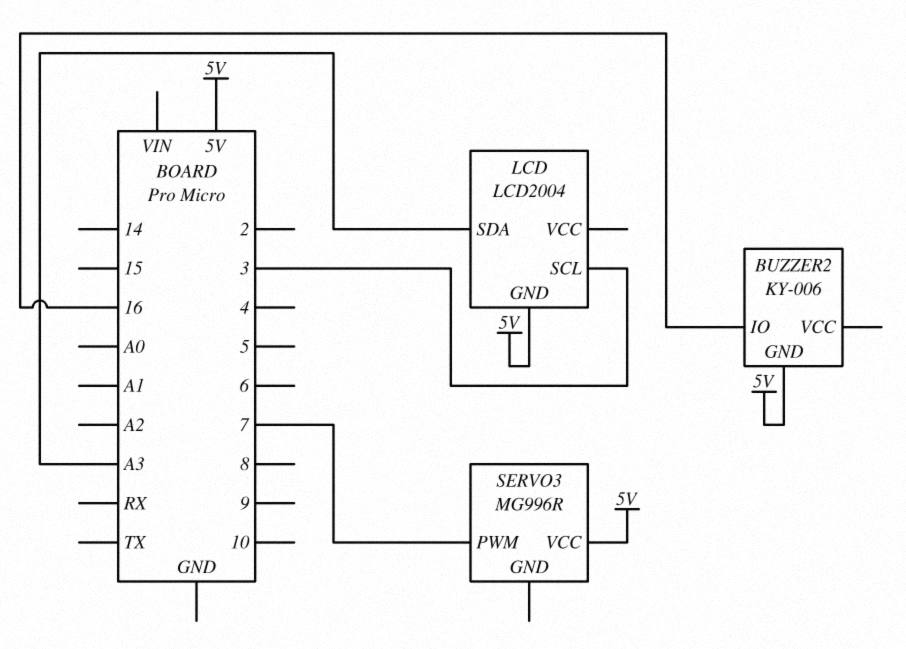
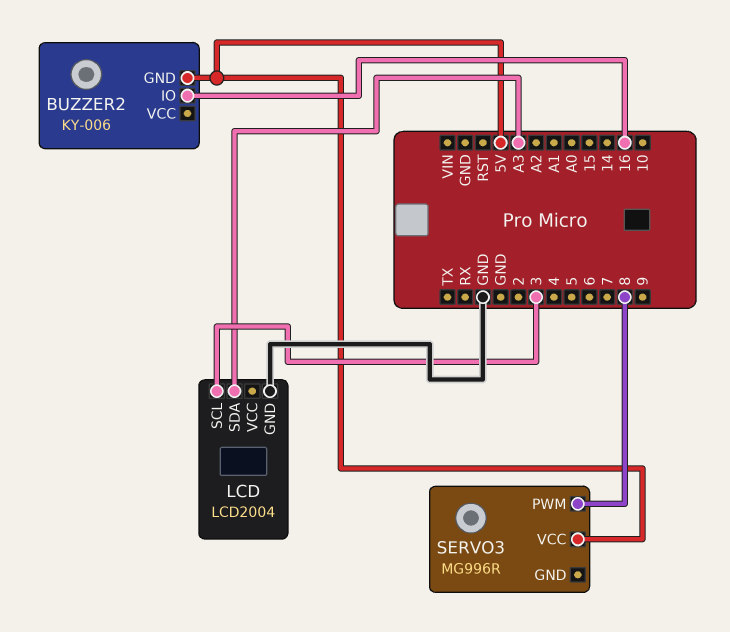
LCD pin GND: 5V -> GND
SERVO3 pin PWM: 7 -> 8

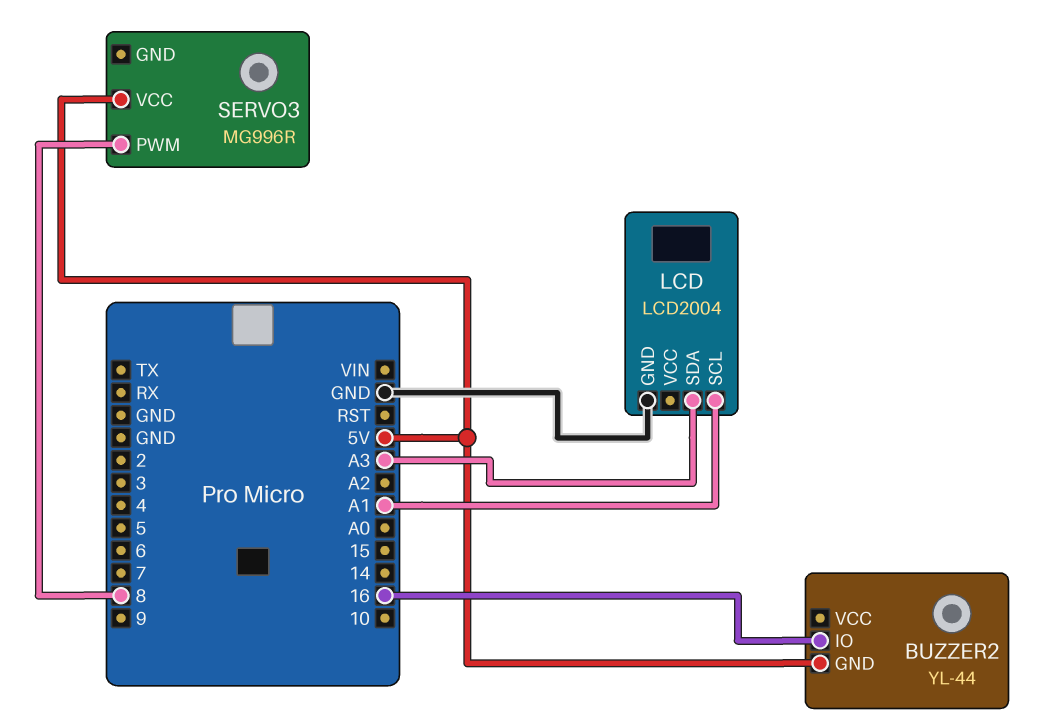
BUZZER2: KY-006 -> YL-44
LCD pin SCL: 3 -> A1

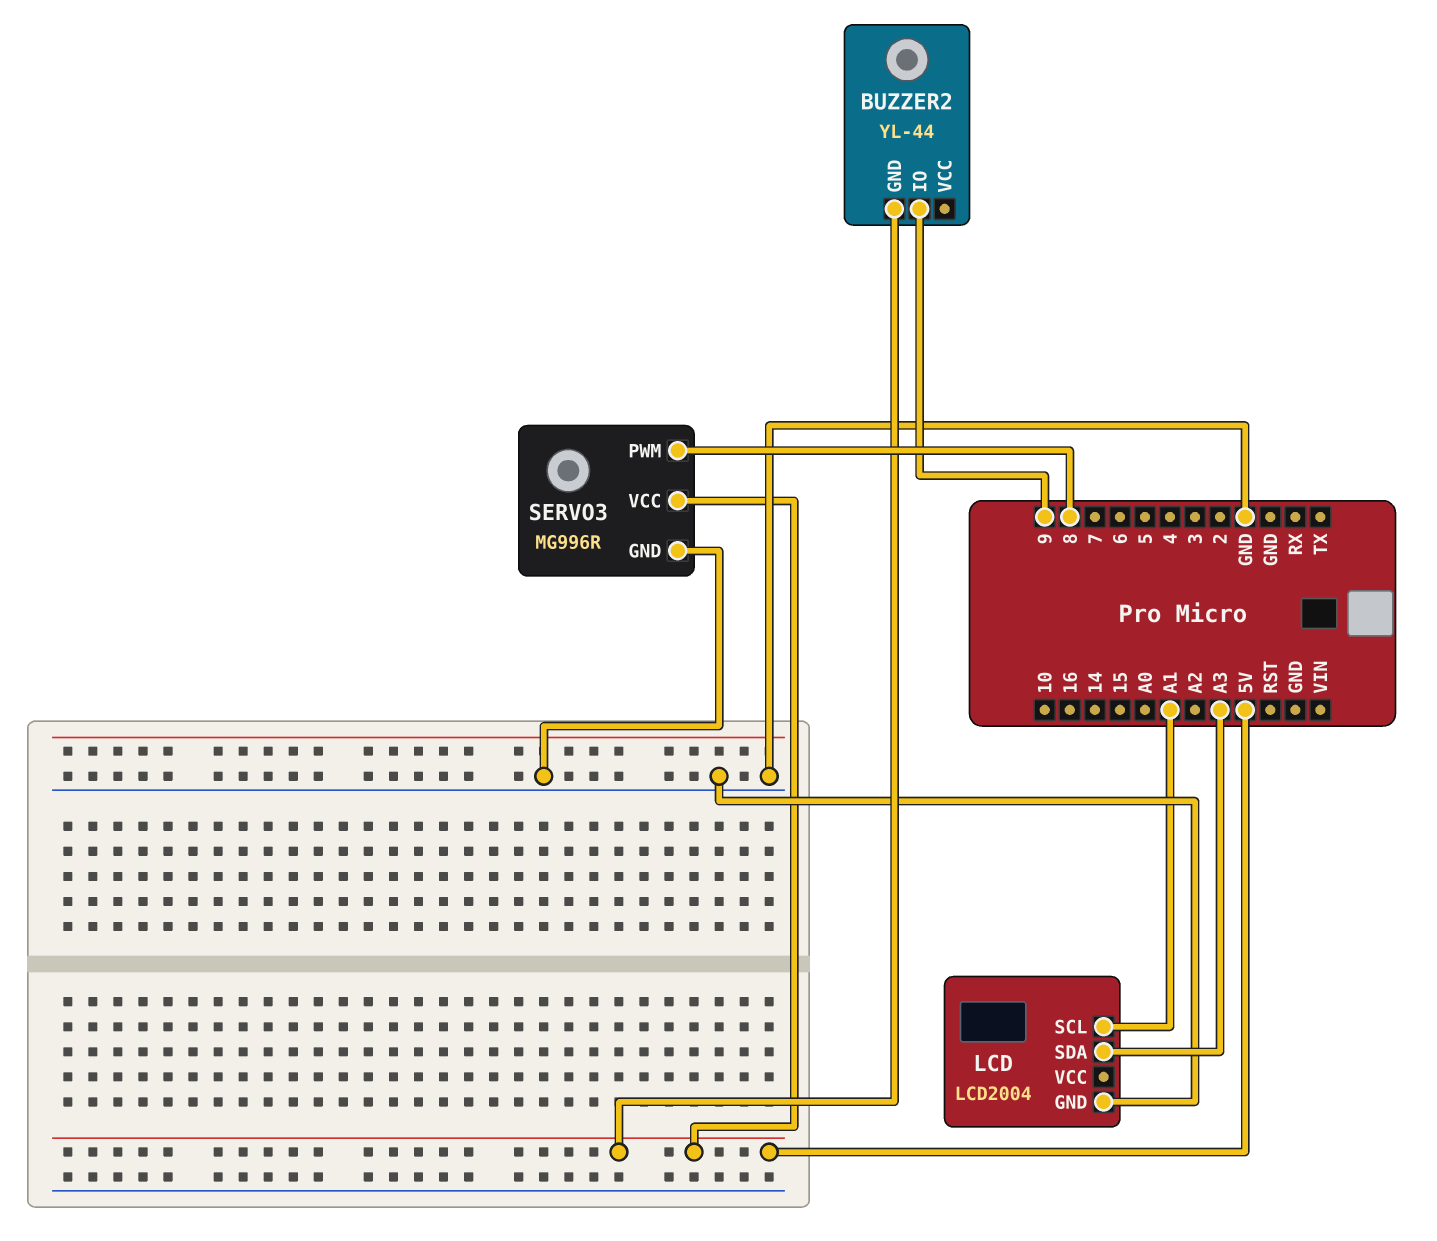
BUZZER2 pin IO: 16 -> 9
SERVO3 pin GND: none -> GND

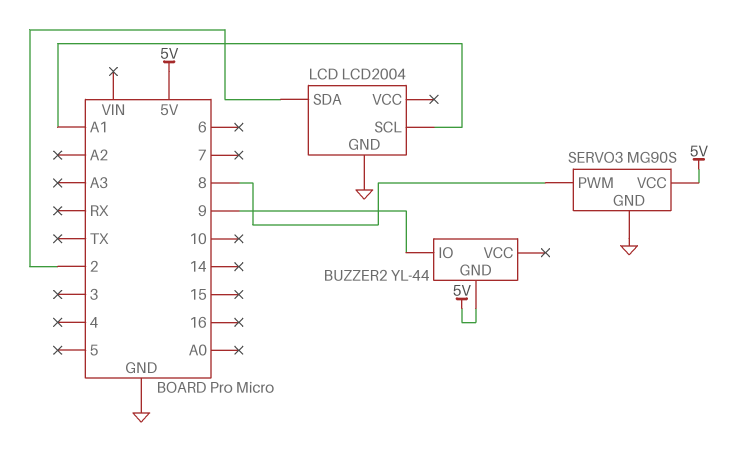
LCD pin SDA: A3 -> 2
SERVO3: MG996R -> MG90S

